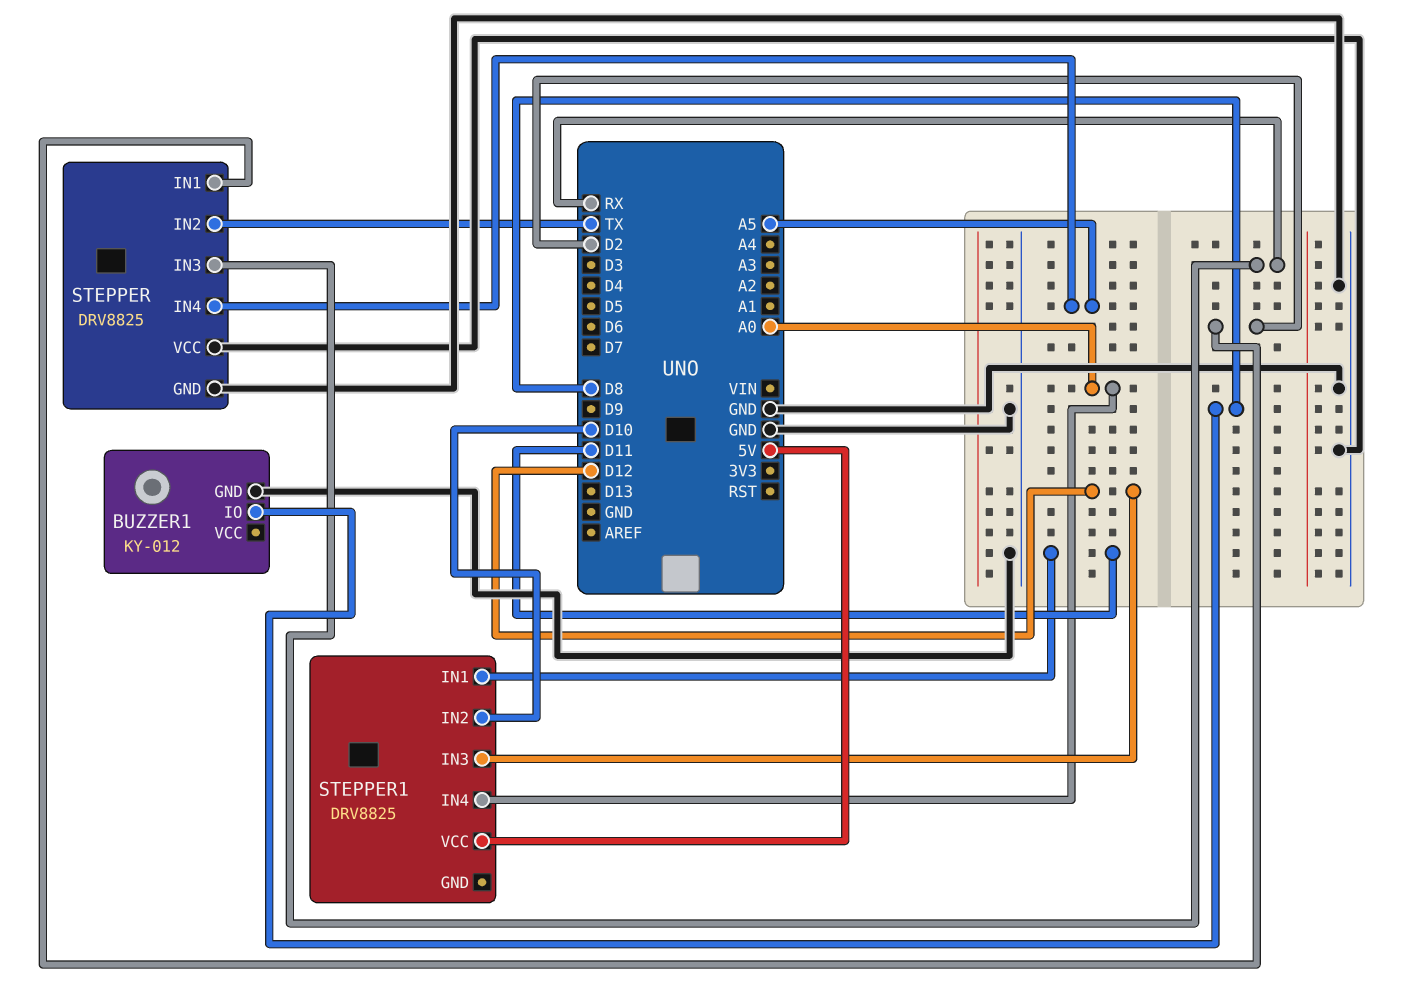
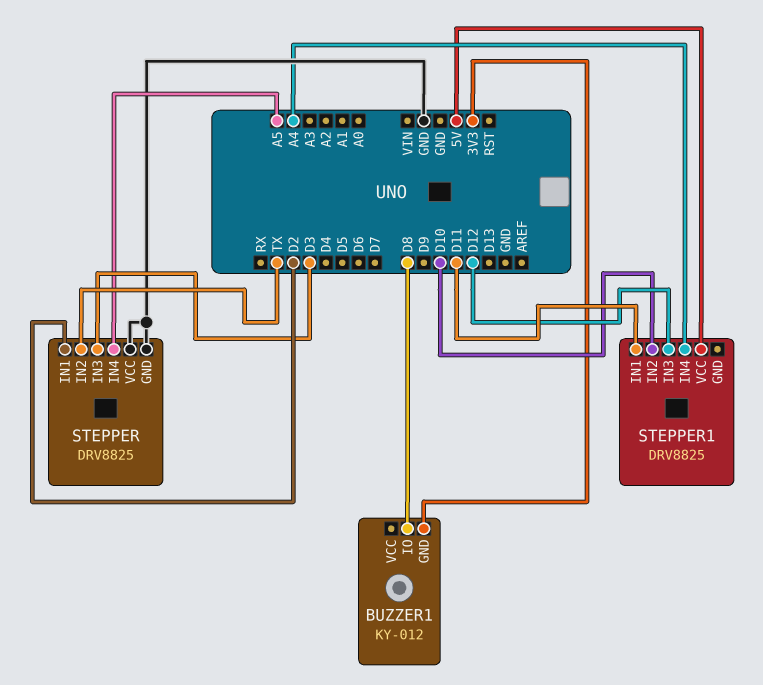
BUZZER1 pin GND: GND -> 3V3
STEPPER pin IN3: RX -> D3
STEPPER1 pin IN4: A0 -> A4

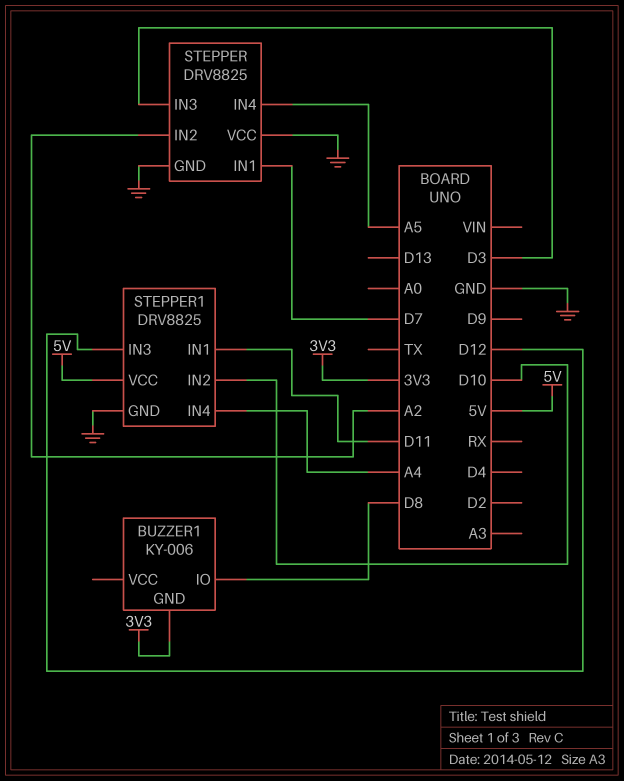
BUZZER1: KY-012 -> KY-006
STEPPER pin IN1: D2 -> D7
STEPPER pin IN2: TX -> A2
STEPPER1 pin GND: none -> GND

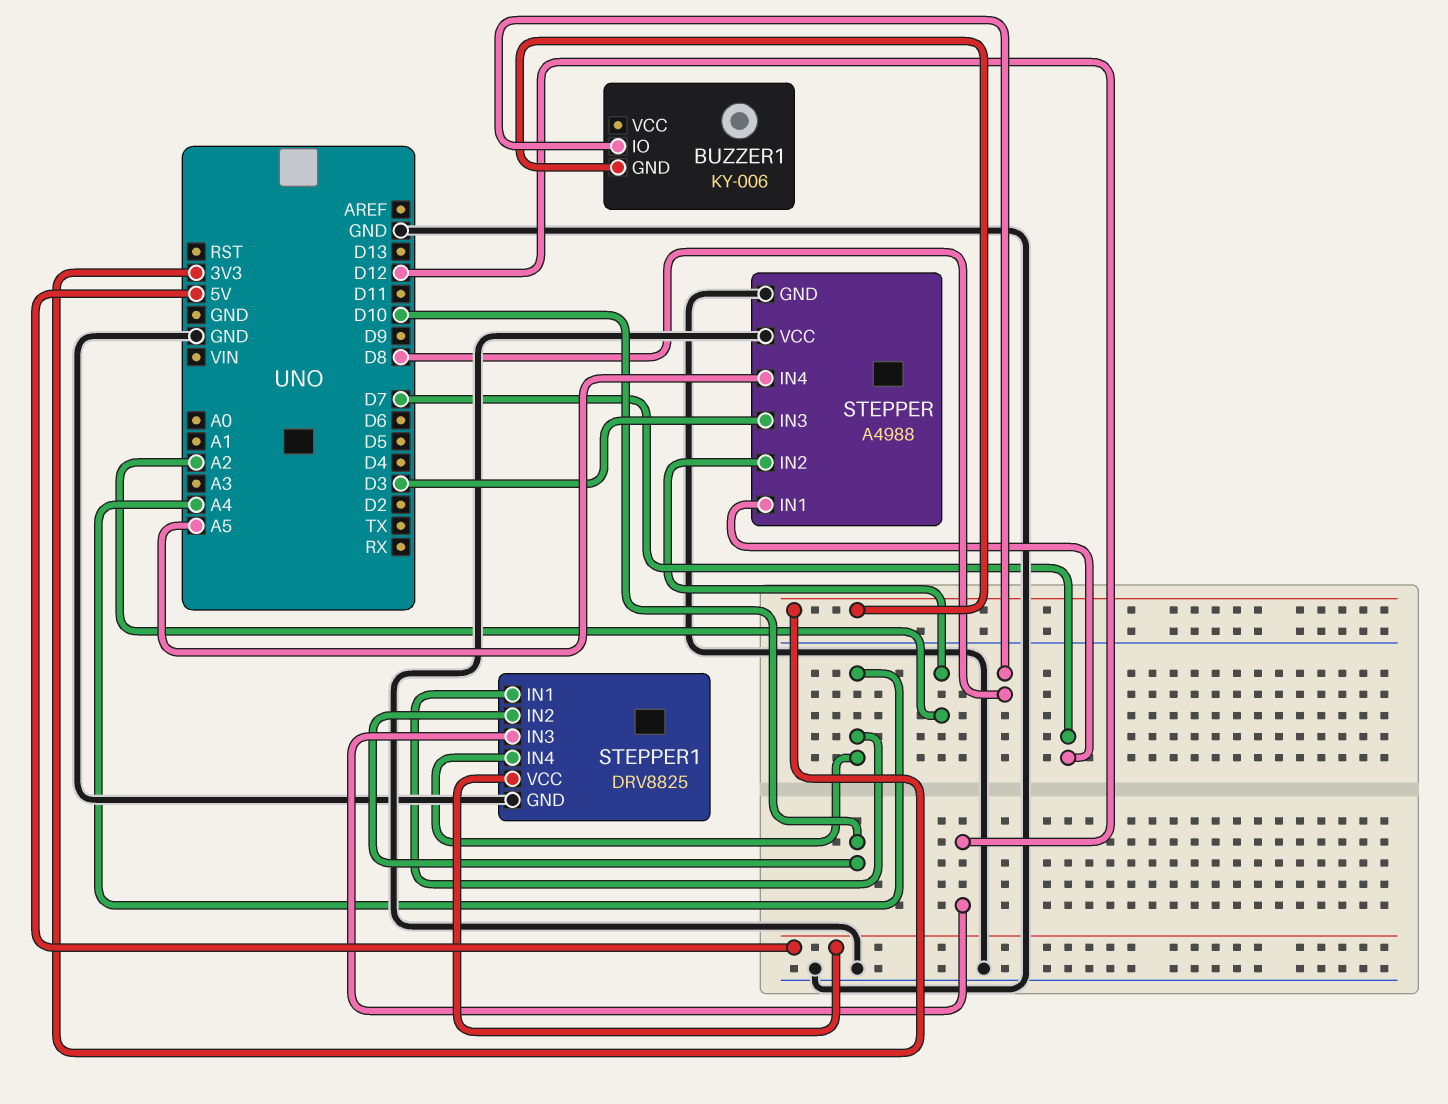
STEPPER: DRV8825 -> A4988
STEPPER1 pin IN1: D11 -> A4

